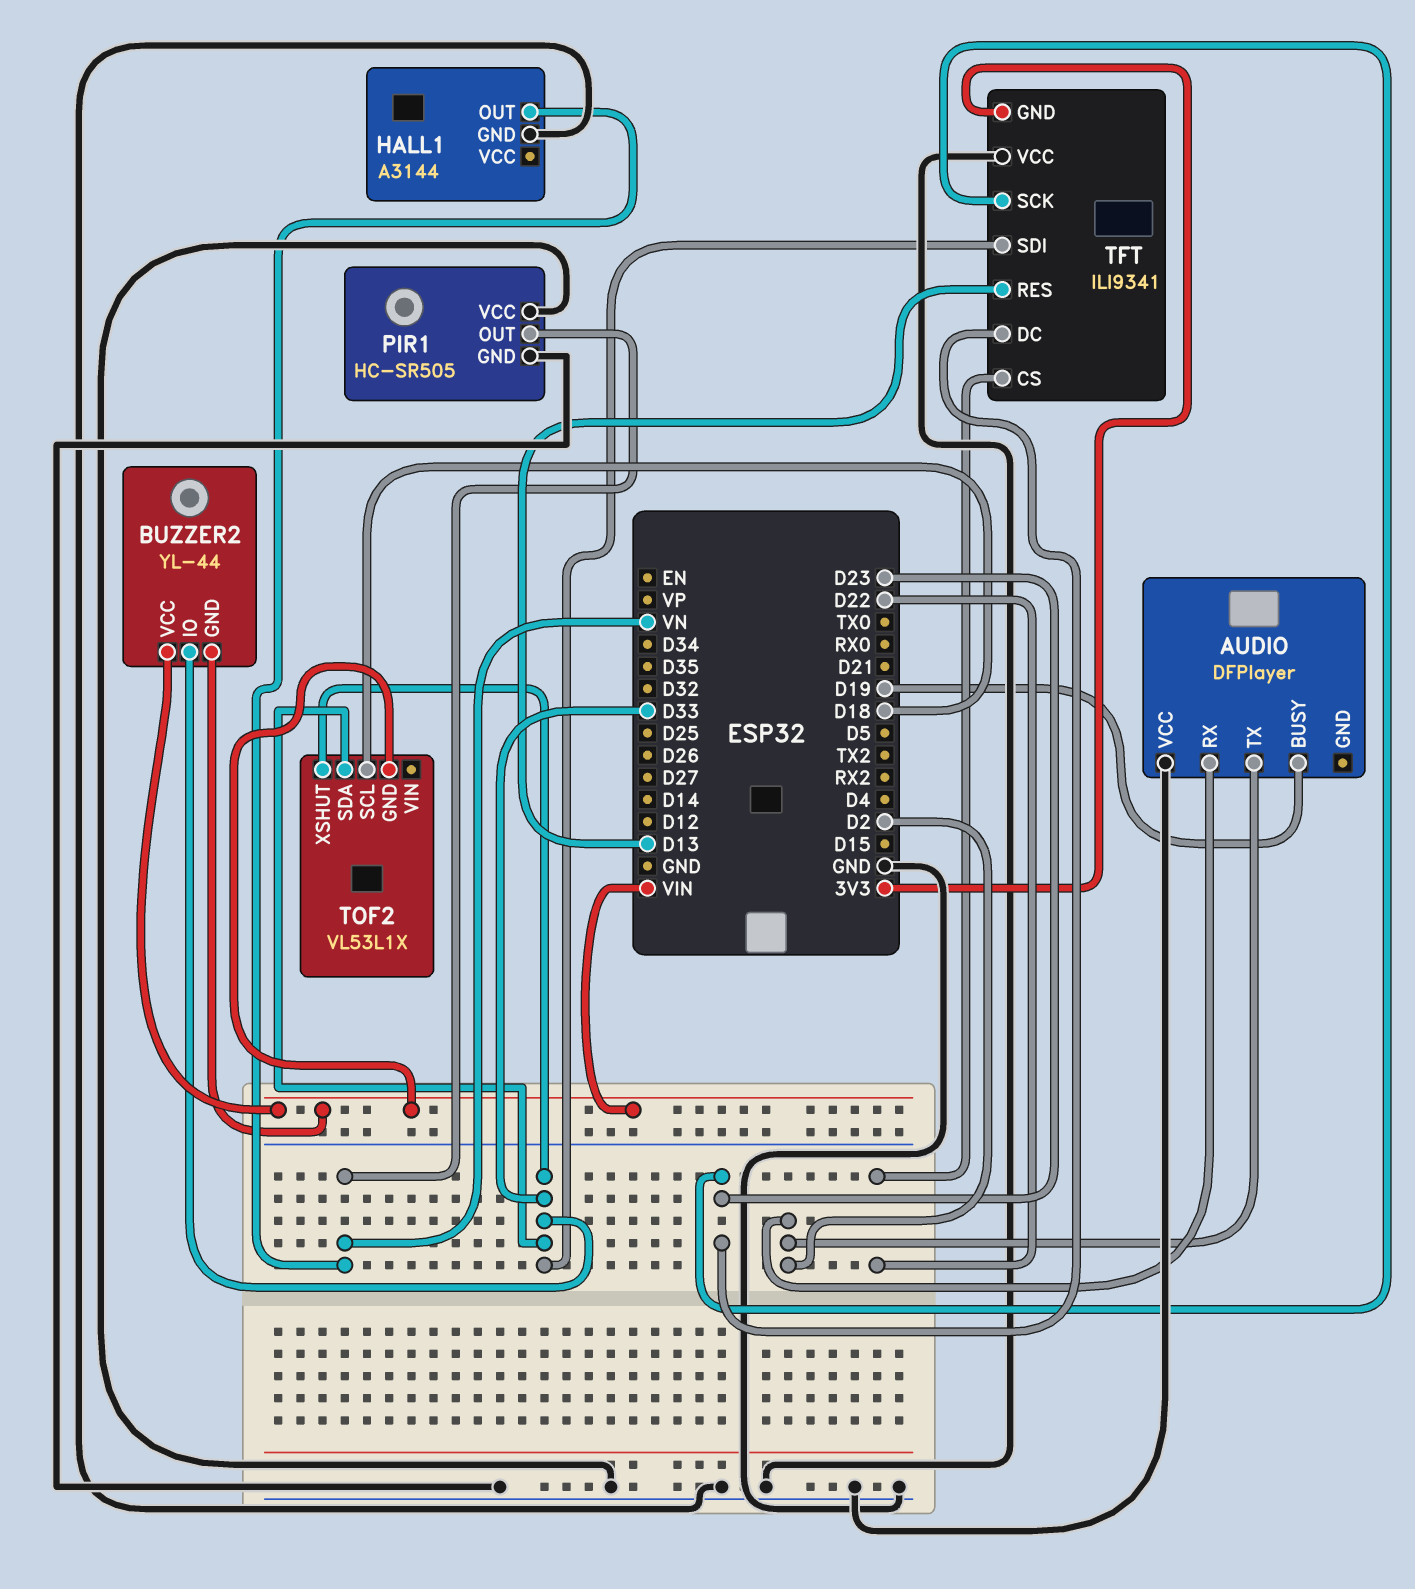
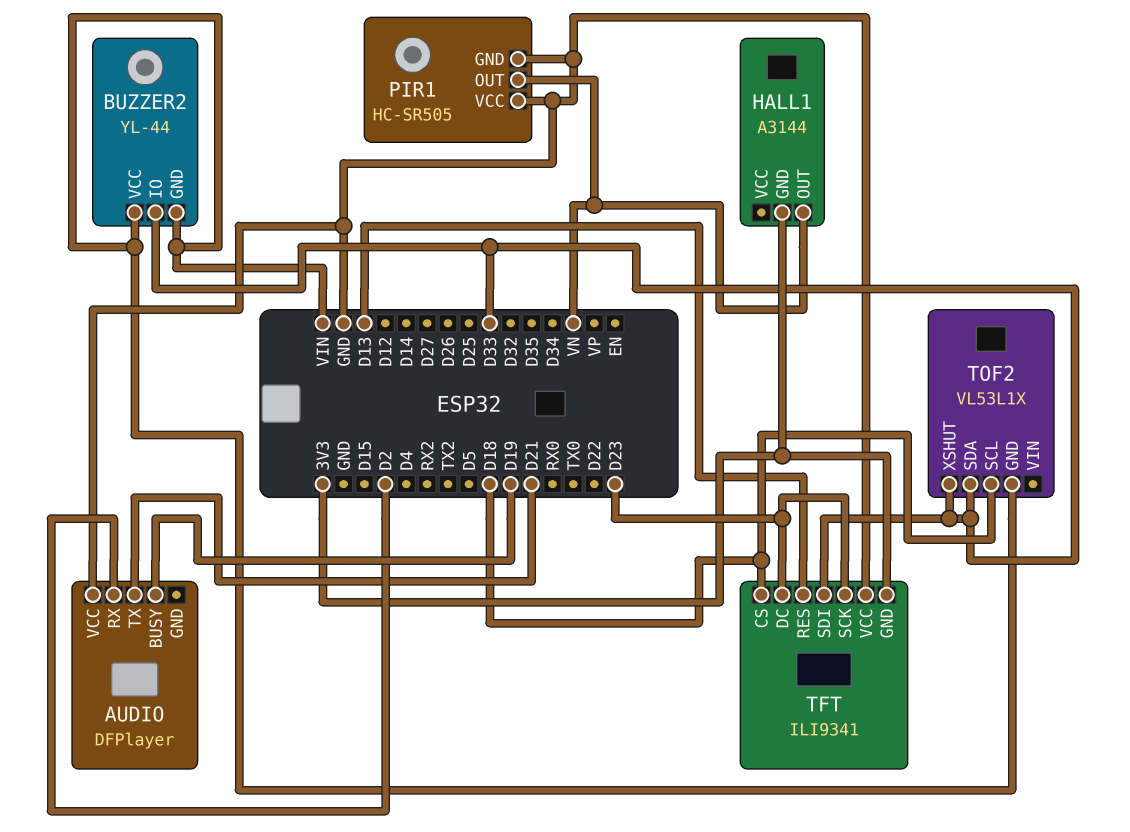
AUDIO pin TX: D2 -> D21
HALL1 pin GND: GND -> 3V3
TFT pin CS: D22 -> D18

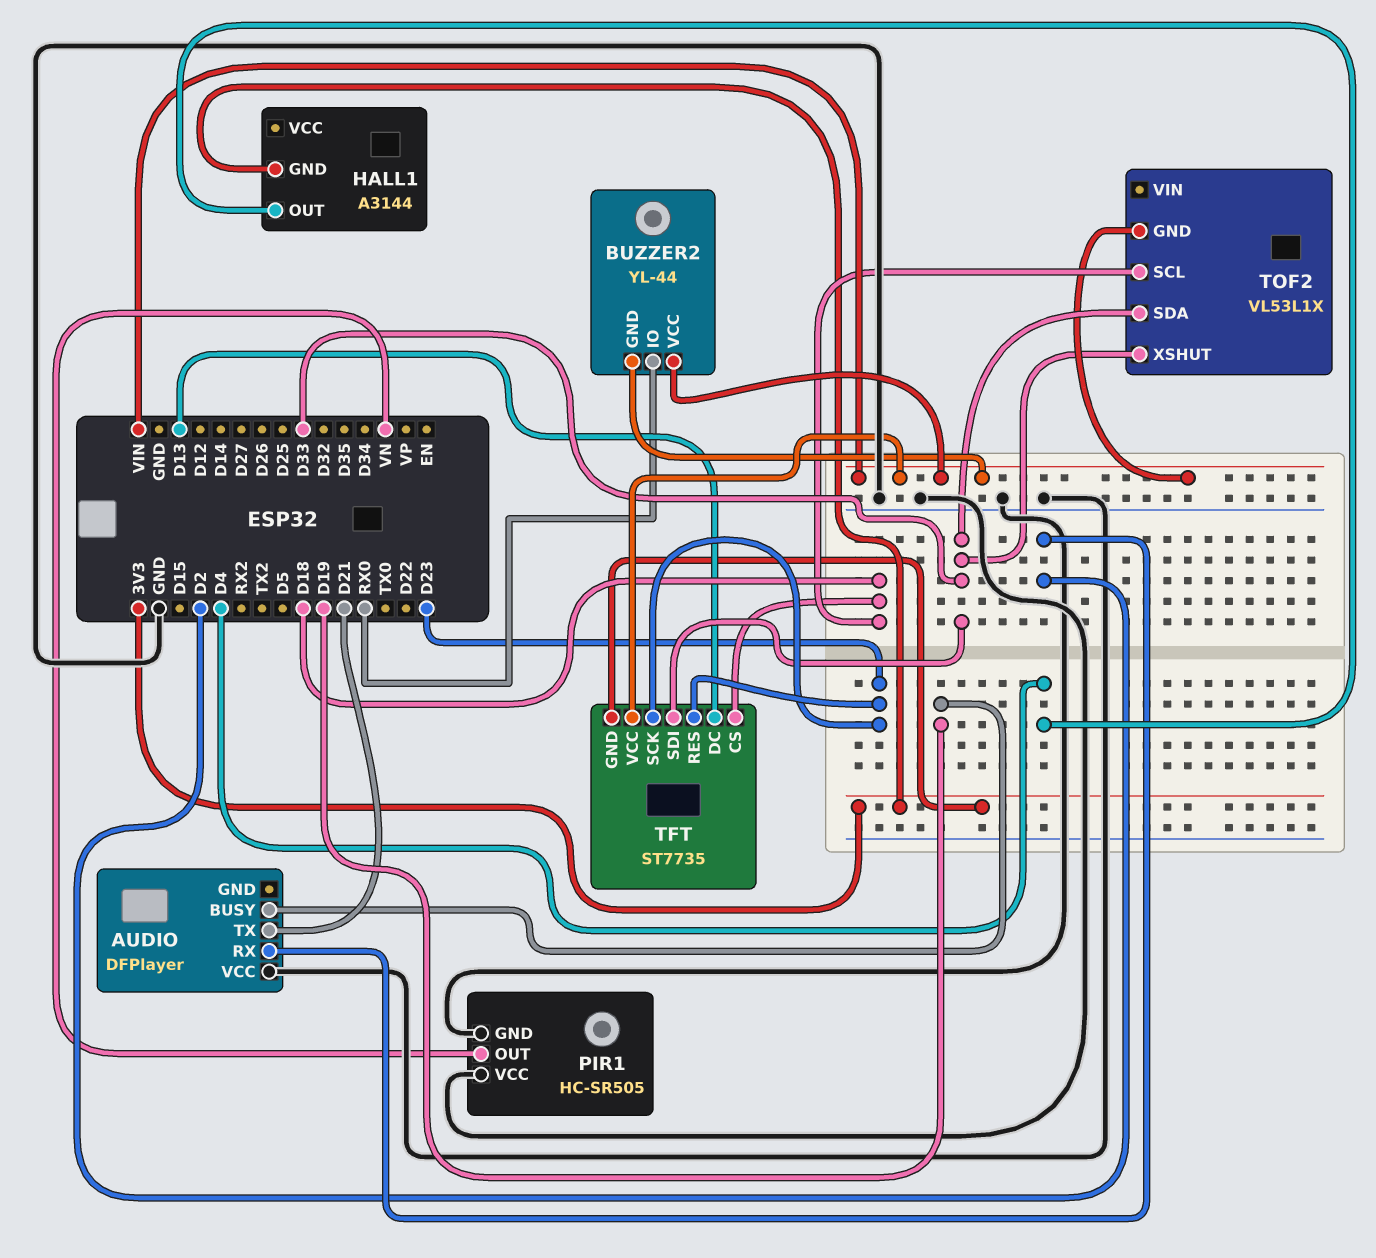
BUZZER2 pin IO: D33 -> RX0
HALL1 pin OUT: VN -> D4
TFT: ILI9341 -> ST7735
TFT pin DC: D23 -> D13
TFT pin RES: D13 -> D23
TFT pin VCC: GND -> VIN

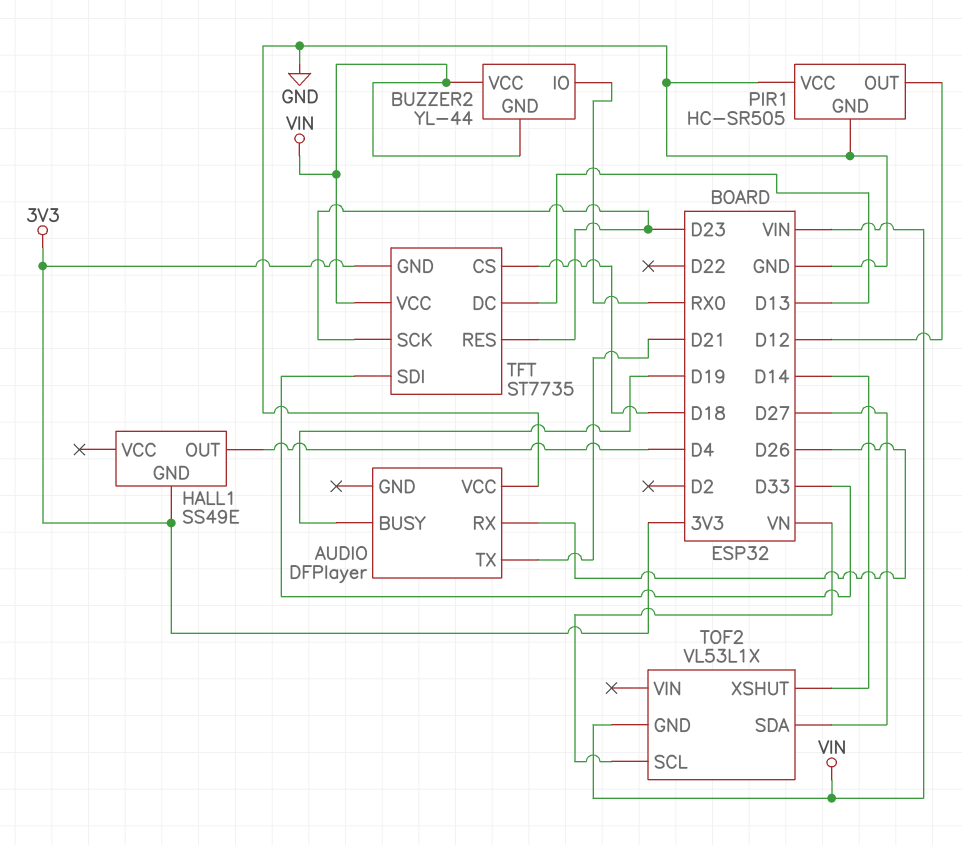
AUDIO pin RX: D2 -> D26
HALL1: A3144 -> SS49E
PIR1 pin OUT: VN -> D12
TOF2 pin SCL: D18 -> VN
TOF2 pin SDA: D33 -> D27
TOF2 pin XSHUT: D33 -> D14

